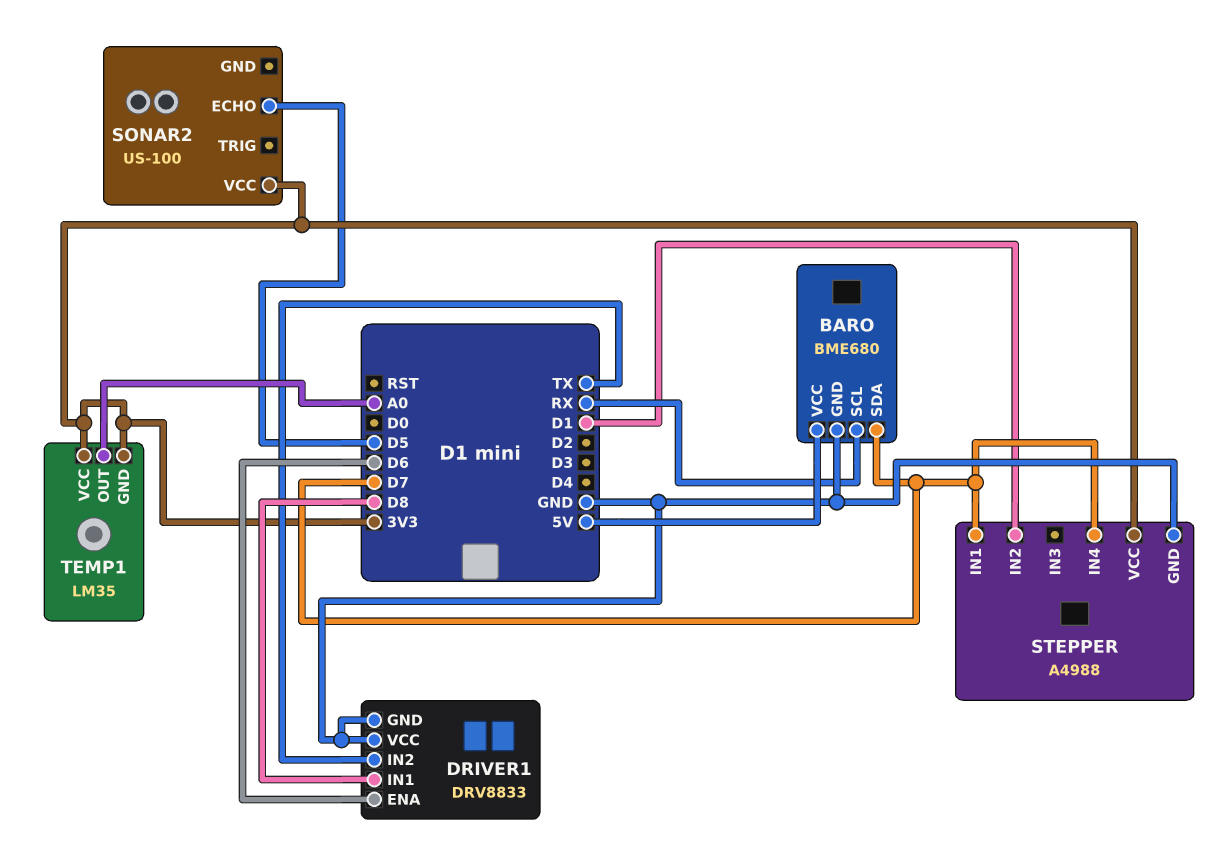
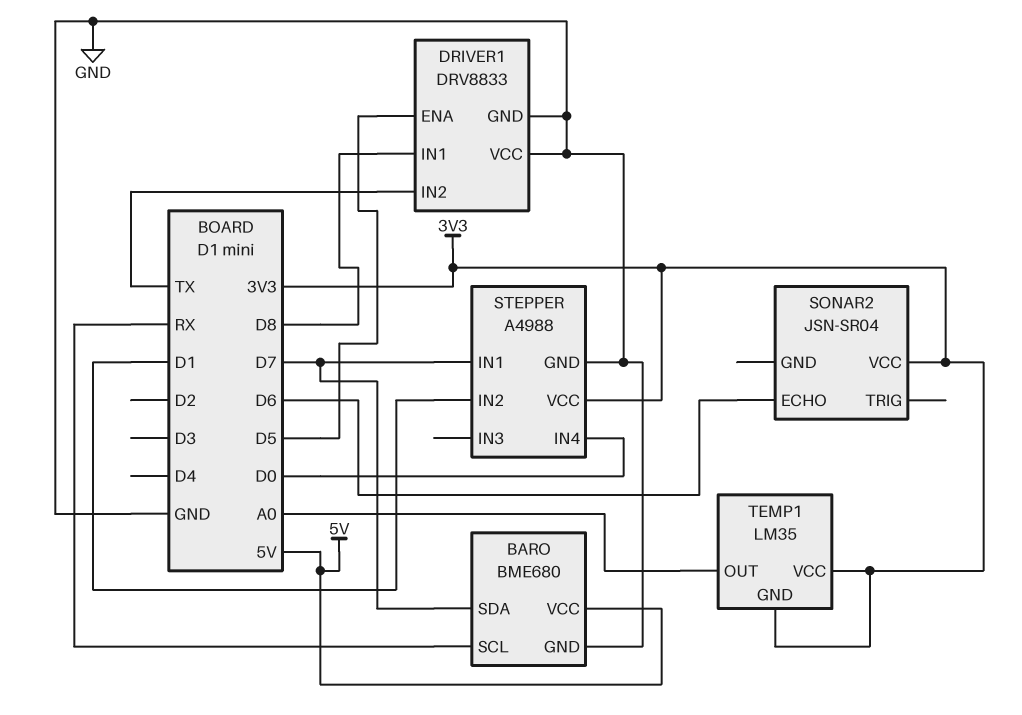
DRIVER1 pin ENA: D6 -> D5
SONAR2: US-100 -> JSN-SR04
SONAR2 pin ECHO: D5 -> D6
STEPPER pin IN4: D7 -> D0

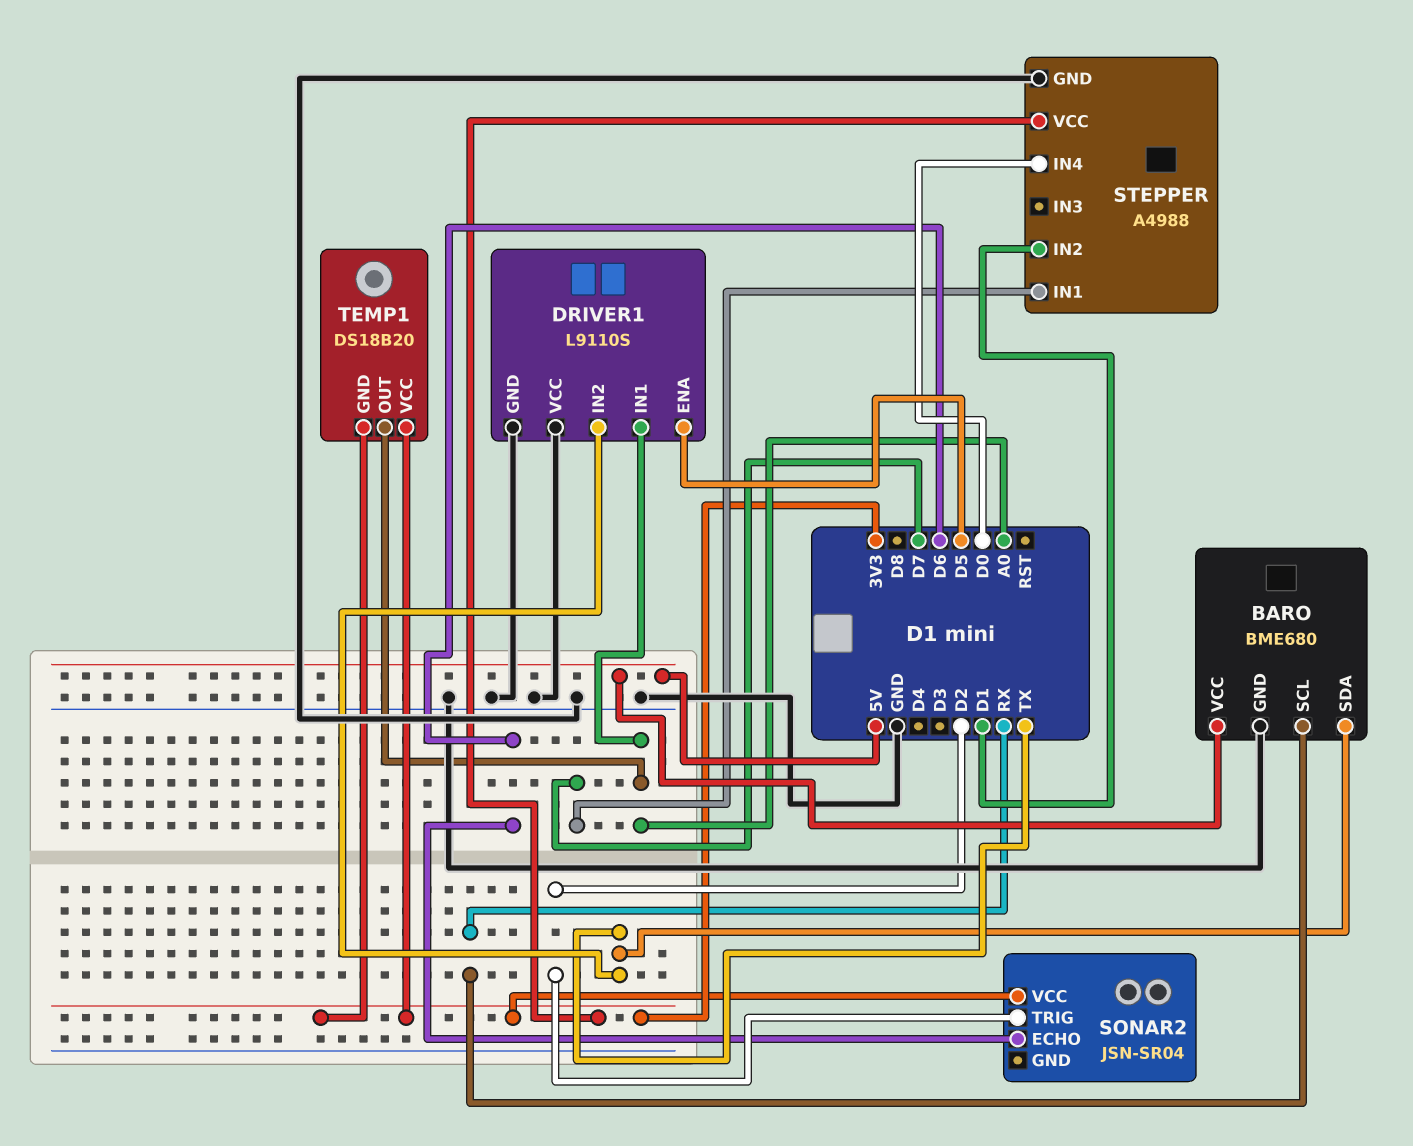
BARO pin SDA: D7 -> TX
DRIVER1: DRV8833 -> L9110S
DRIVER1 pin IN1: D8 -> A0
SONAR2 pin TRIG: none -> D2
TEMP1: LM35 -> DS18B20

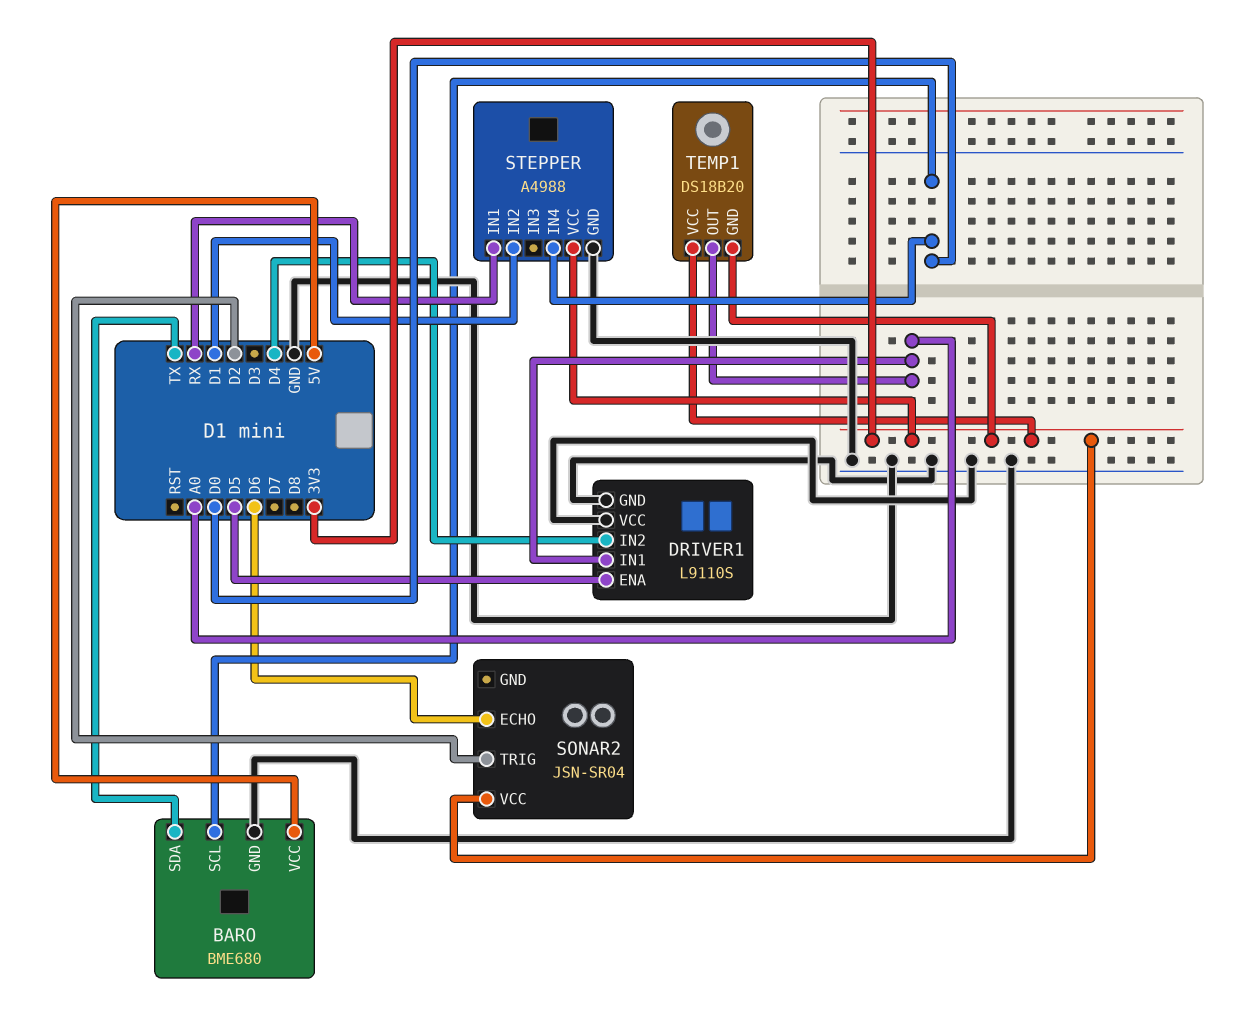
BARO pin SCL: RX -> D0
DRIVER1 pin IN2: TX -> D4
STEPPER pin IN1: D7 -> RX

